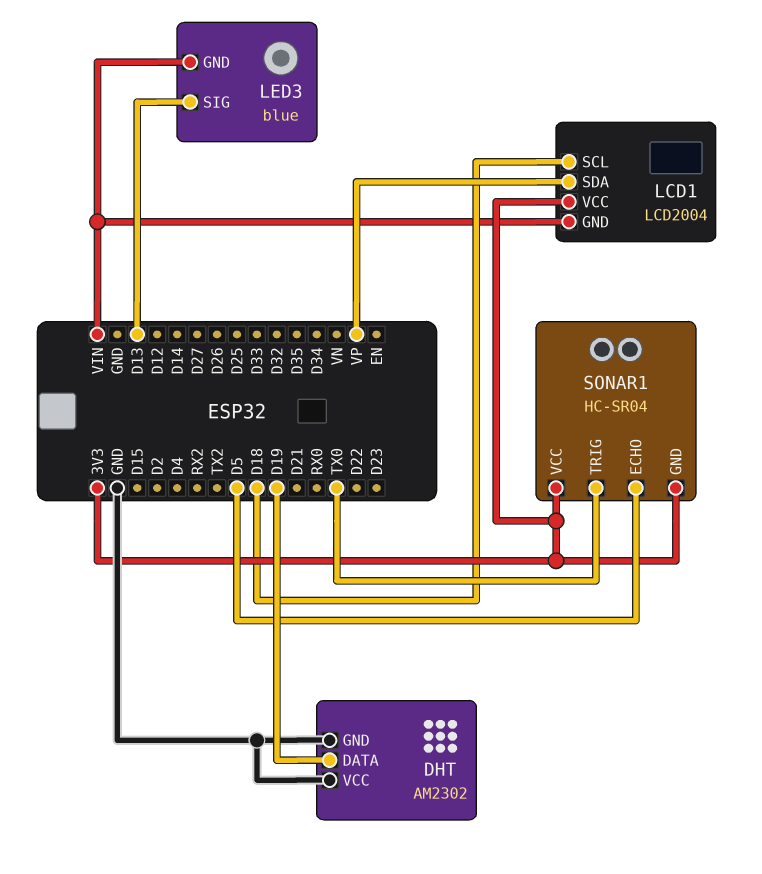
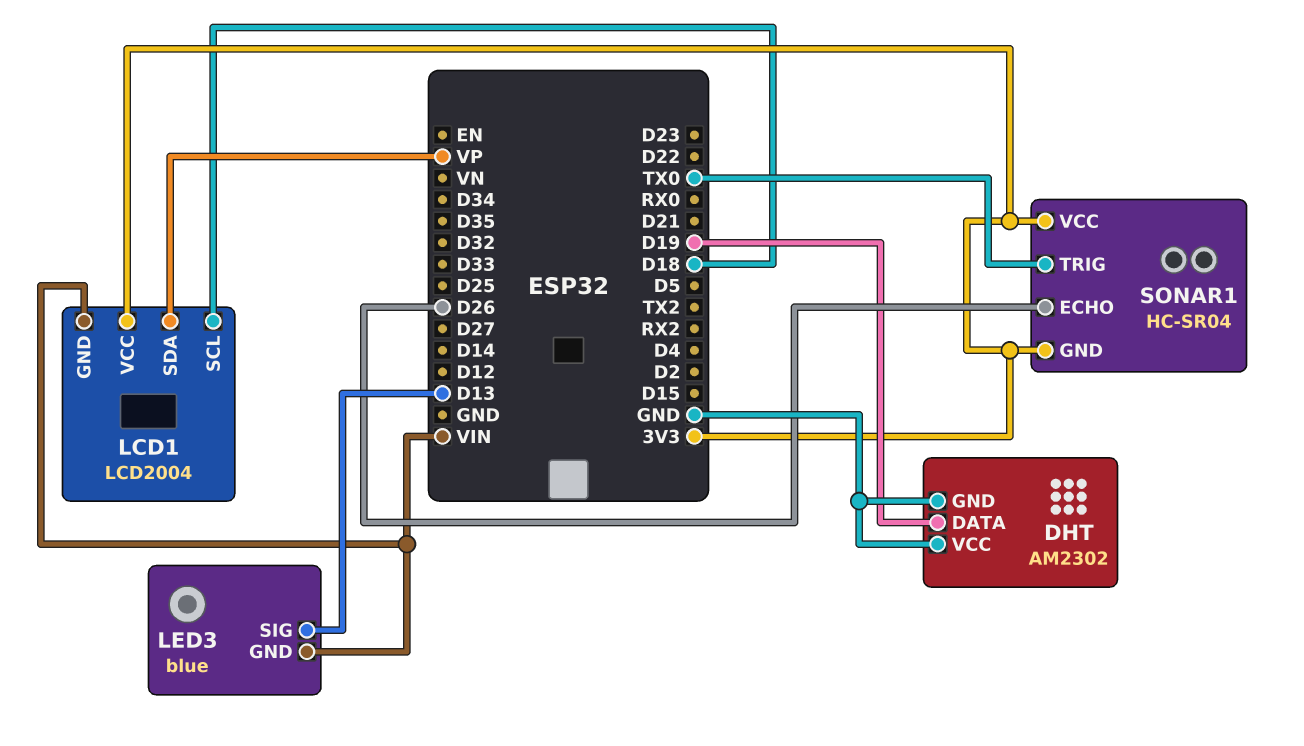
SONAR1 pin ECHO: D5 -> D26

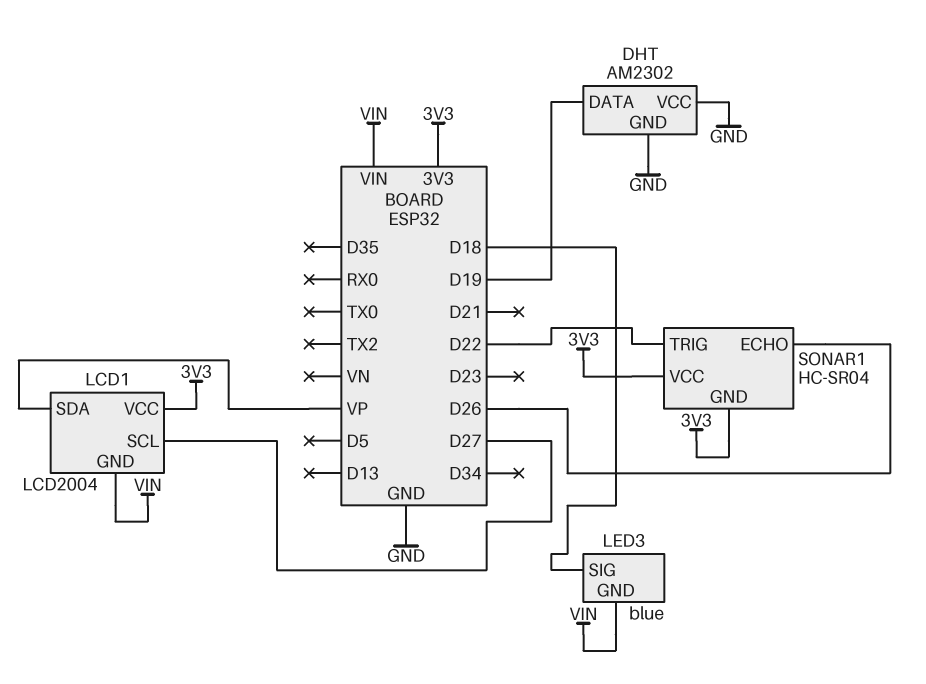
LCD1 pin SCL: D18 -> D27
LED3 pin SIG: D13 -> D18
SONAR1 pin TRIG: TX0 -> D22

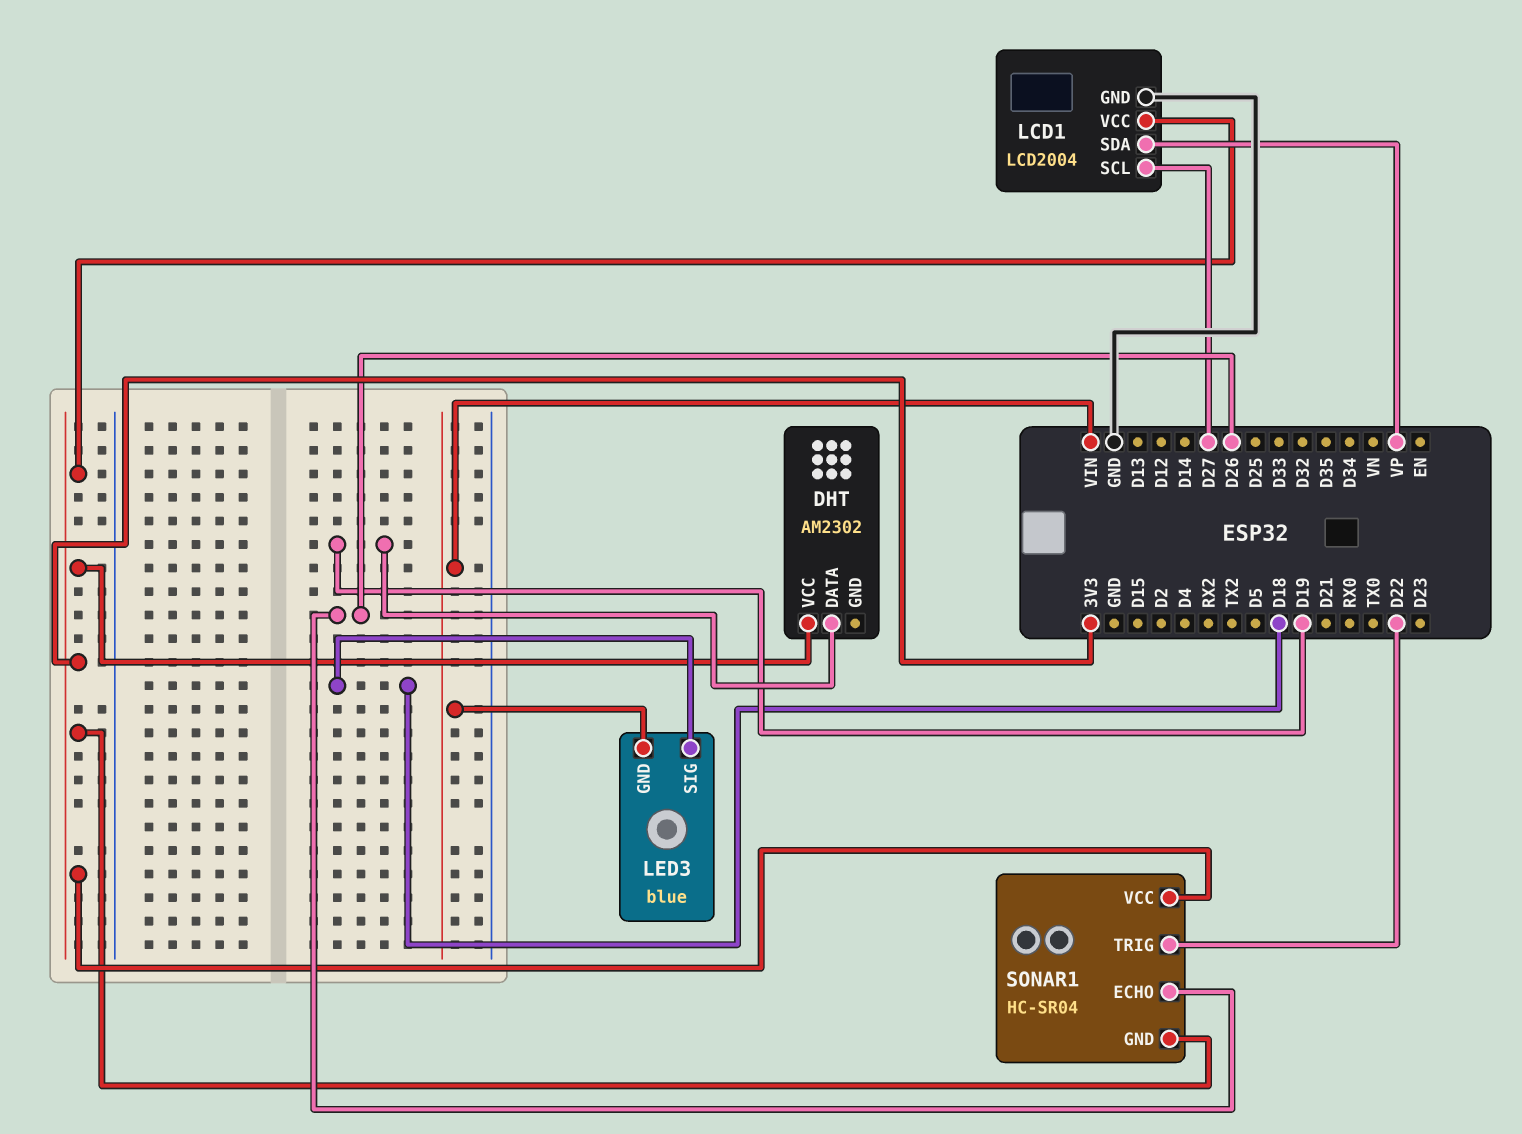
DHT pin GND: GND -> none
DHT pin VCC: GND -> 3V3
LCD1 pin GND: VIN -> GND

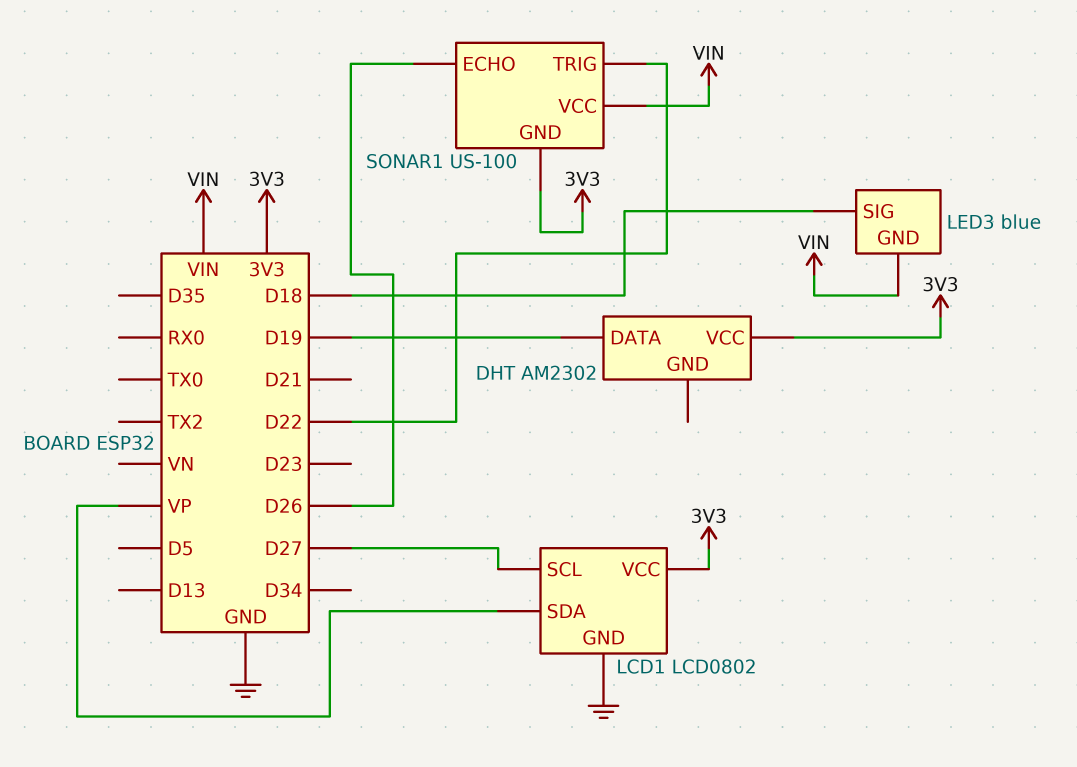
LCD1: LCD2004 -> LCD0802
SONAR1: HC-SR04 -> US-100
SONAR1 pin VCC: 3V3 -> VIN

